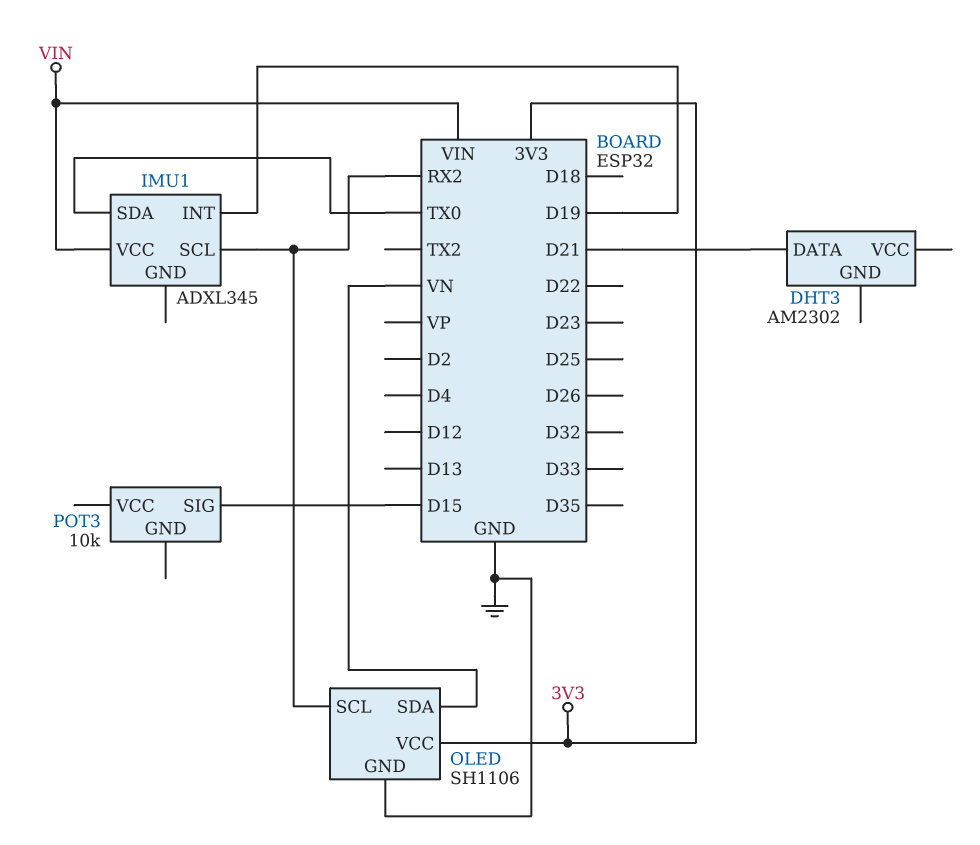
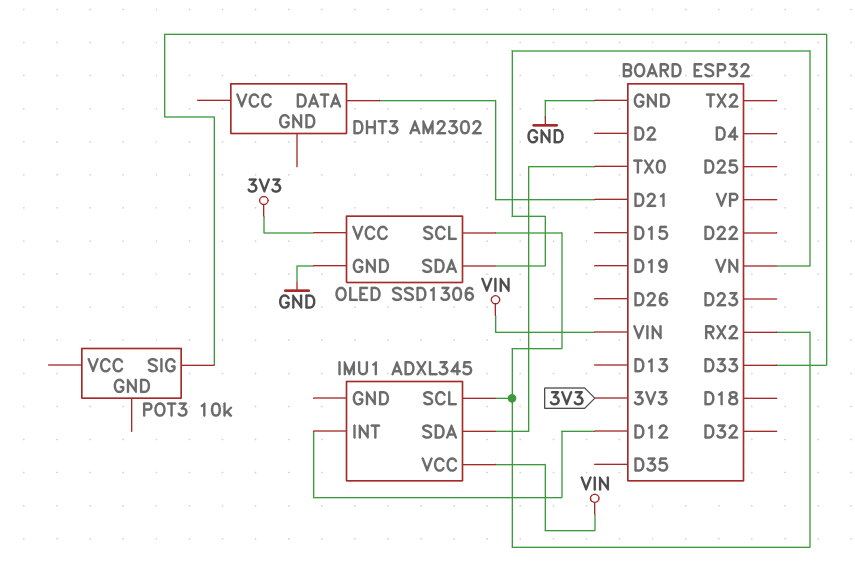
IMU1 pin INT: D19 -> D12
OLED: SH1106 -> SSD1306
POT3 pin SIG: D15 -> D33

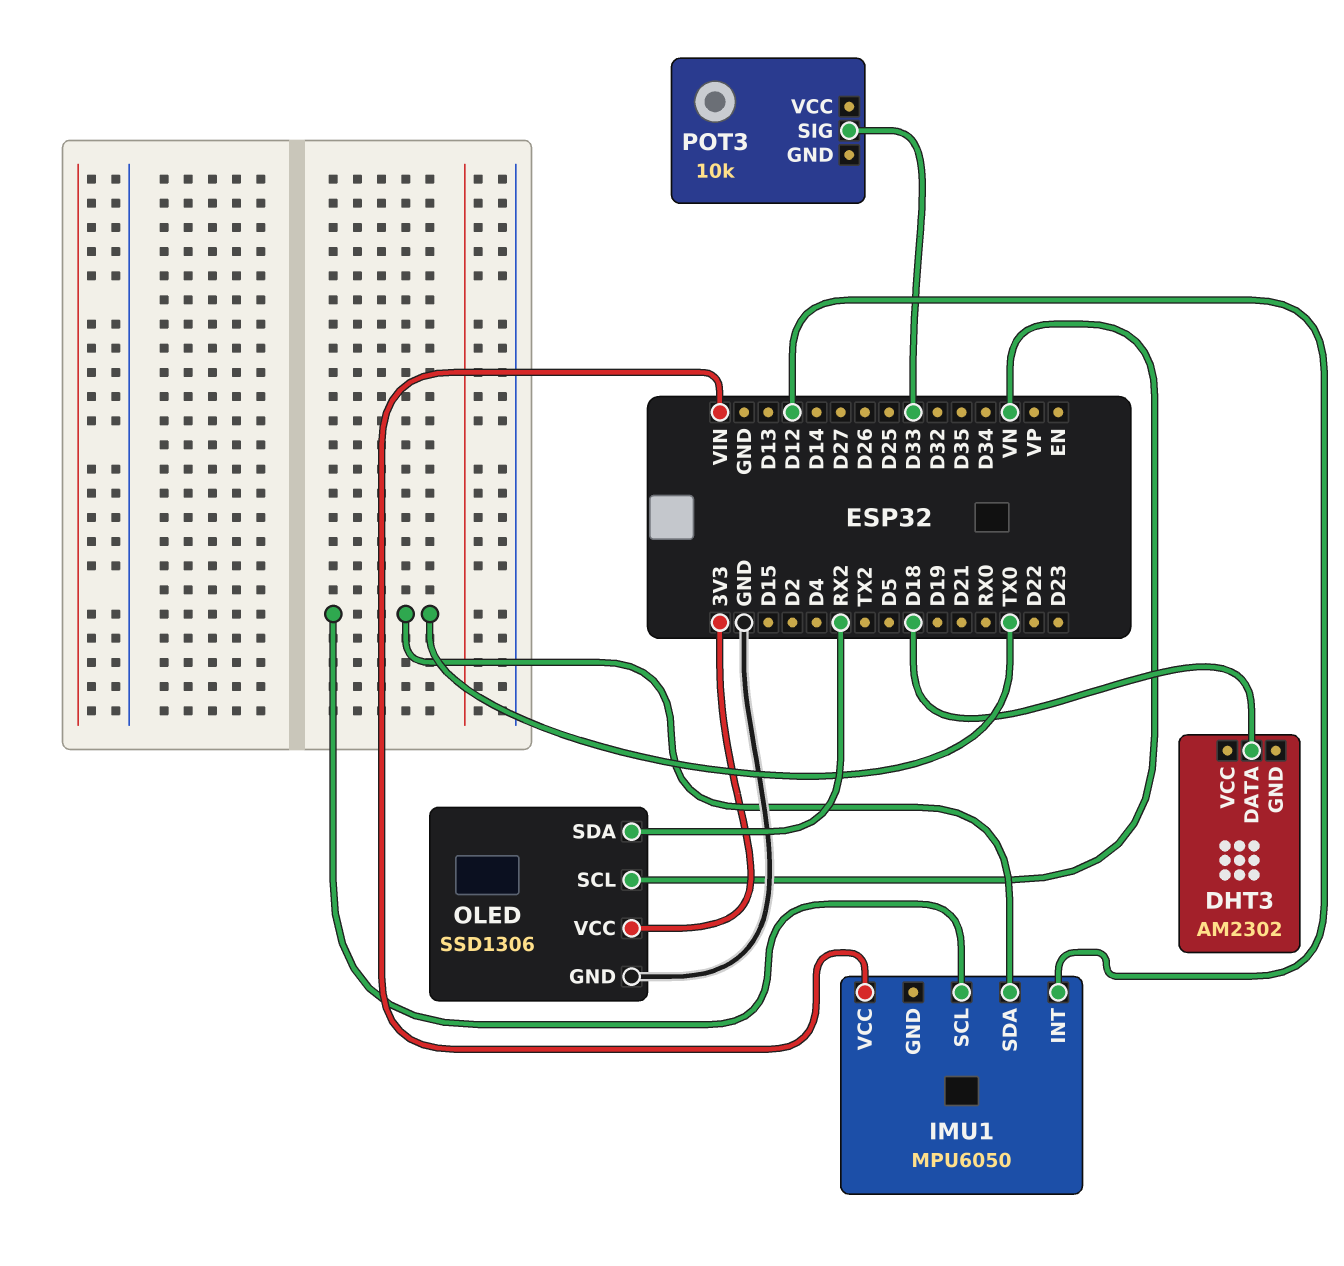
DHT3 pin DATA: D21 -> D18
IMU1: ADXL345 -> MPU6050
IMU1 pin SCL: RX2 -> TX0
OLED pin SCL: RX2 -> VN
OLED pin SDA: VN -> RX2

